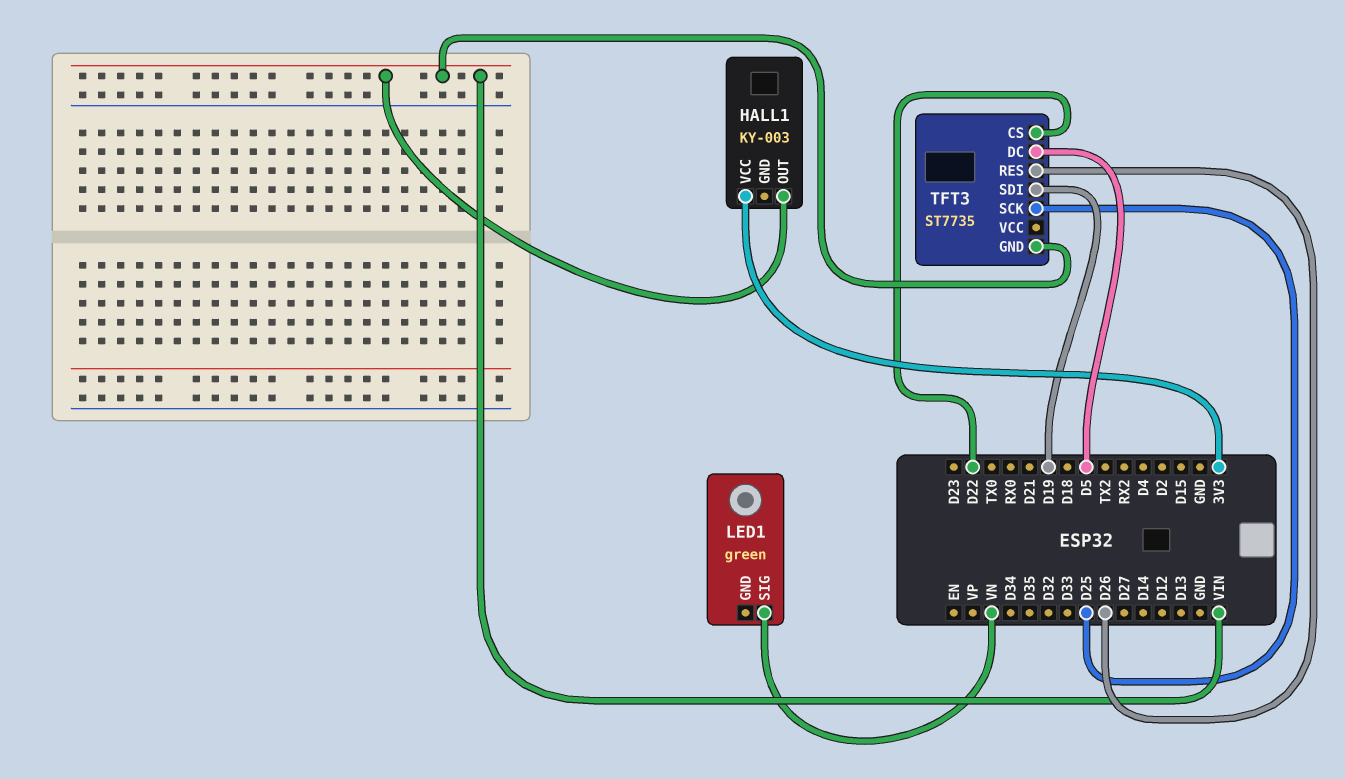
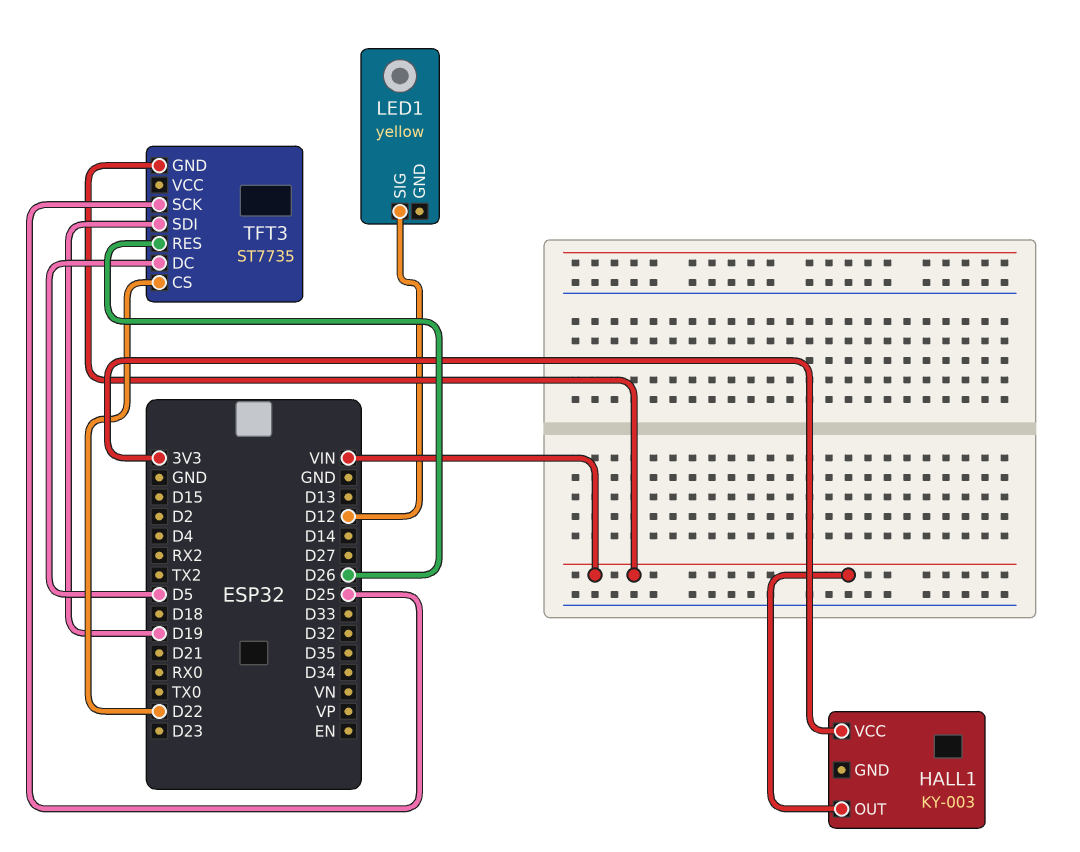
LED1: green -> yellow
LED1 pin SIG: VN -> D12

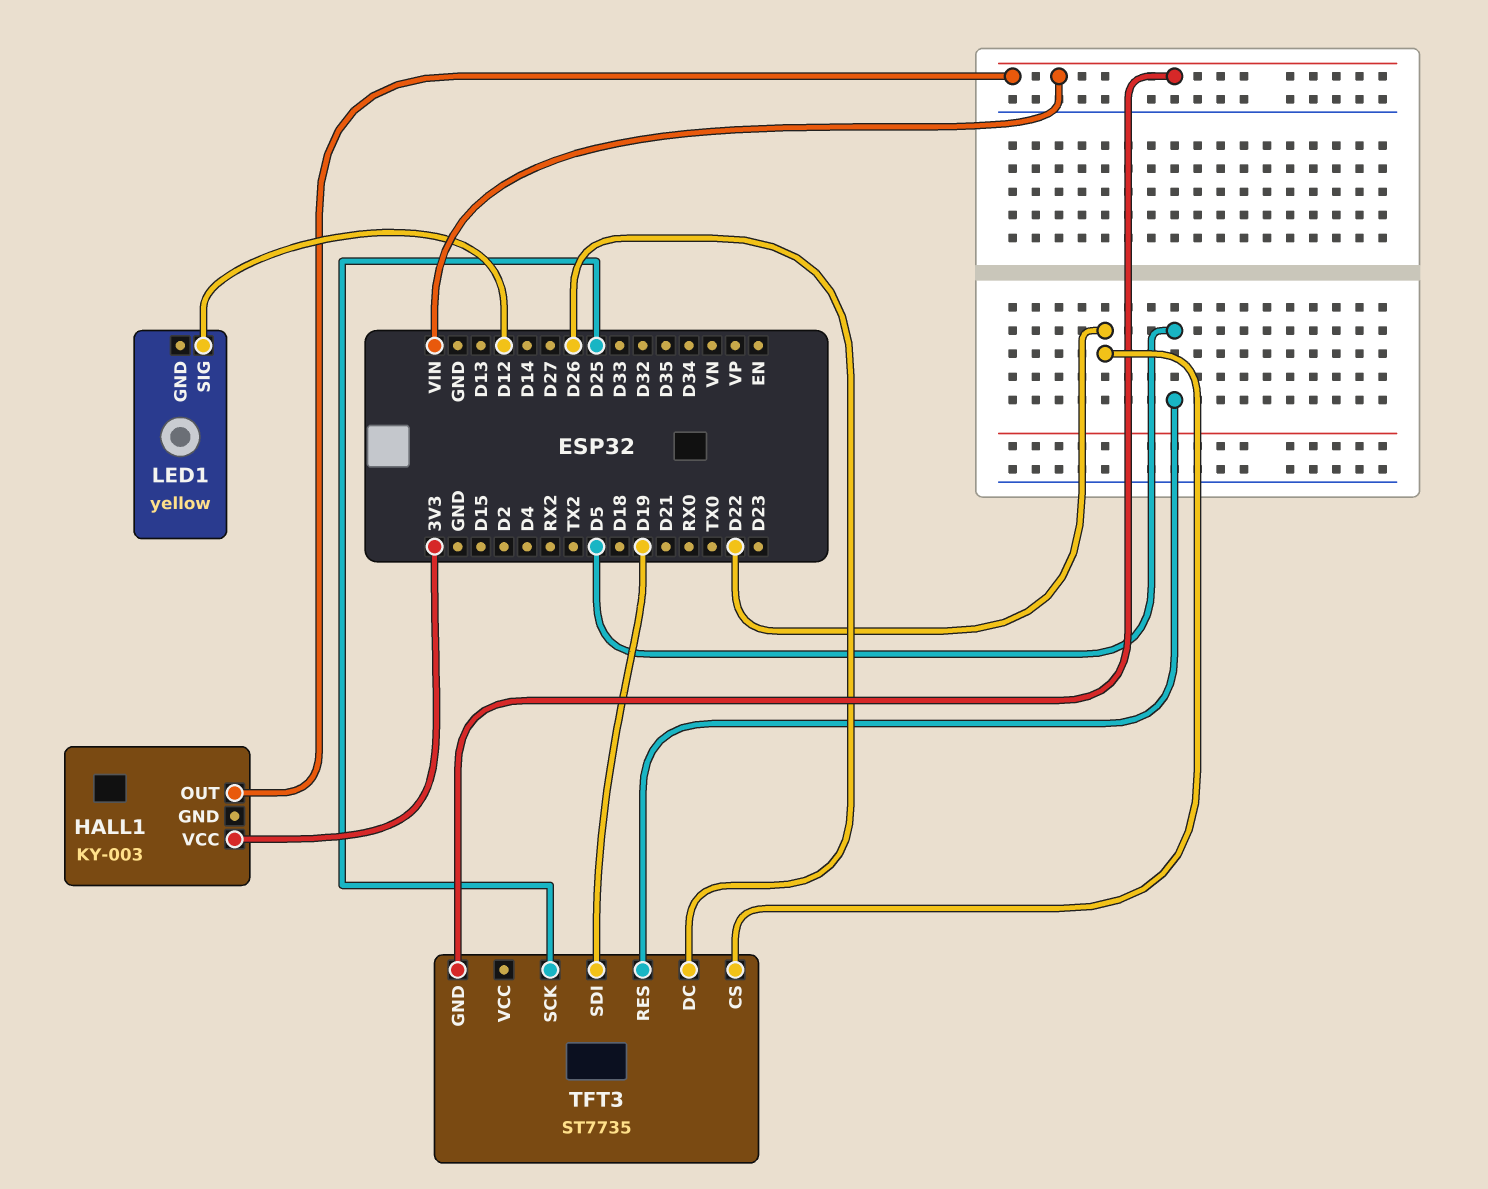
TFT3 pin DC: D5 -> D26
TFT3 pin RES: D26 -> D5

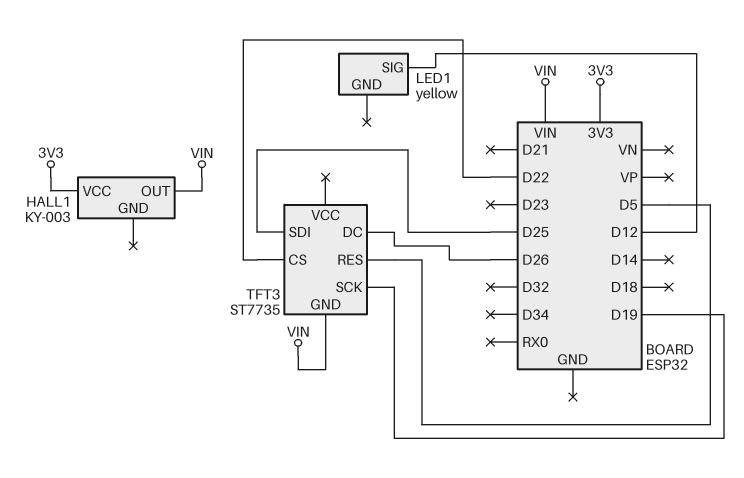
TFT3 pin SCK: D25 -> D19
TFT3 pin SDI: D19 -> D25

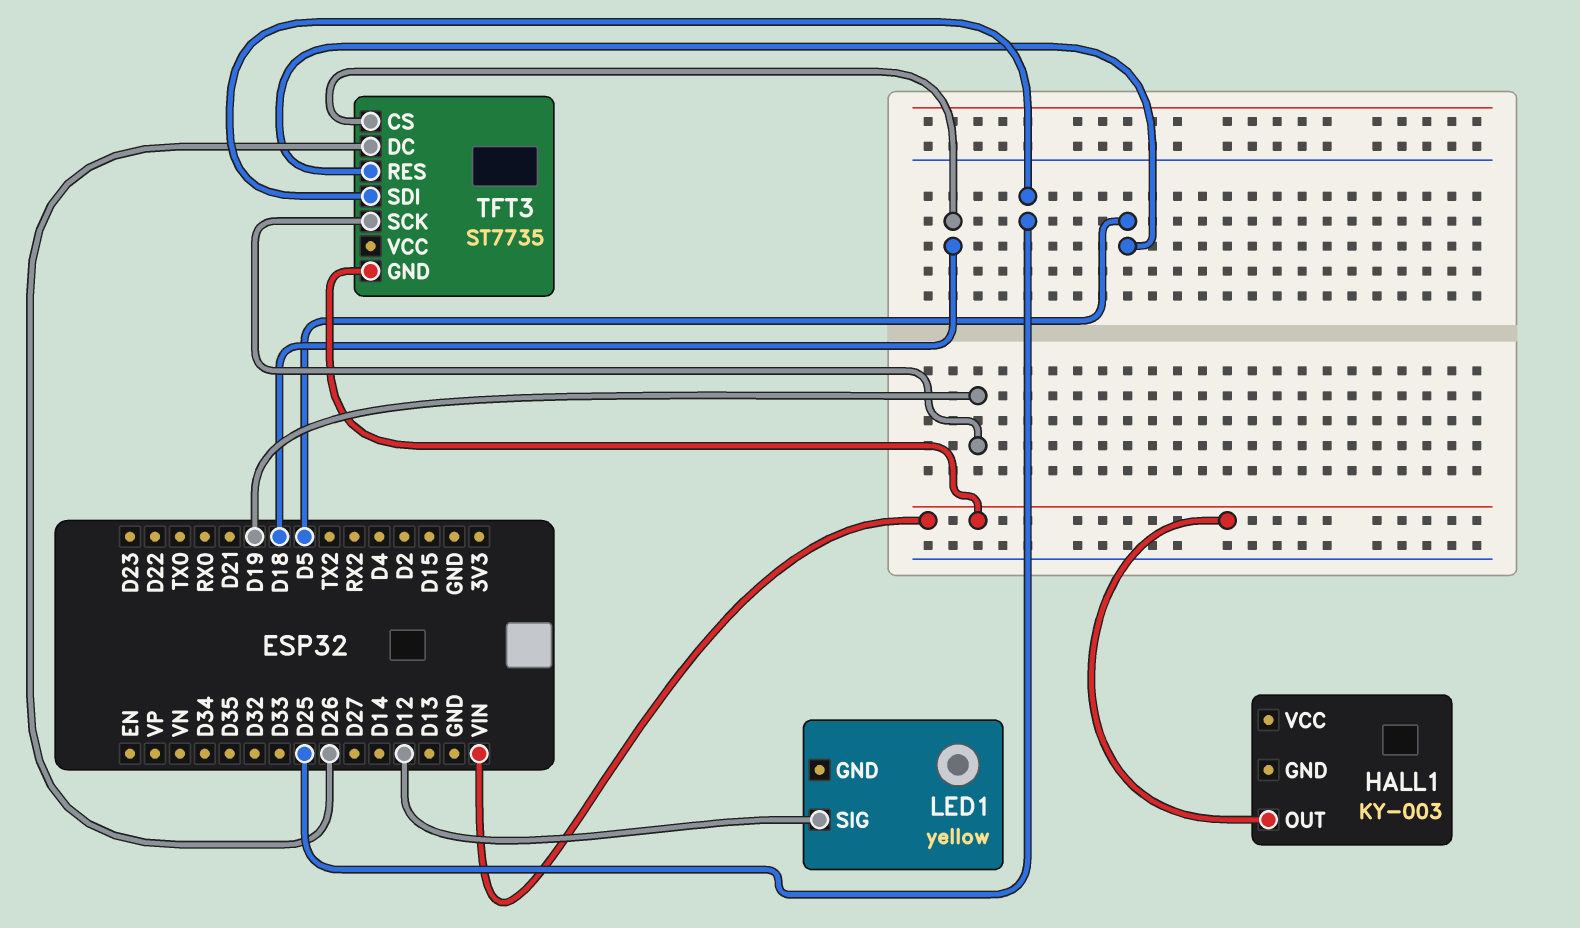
HALL1 pin VCC: 3V3 -> none
TFT3 pin CS: D22 -> D18

